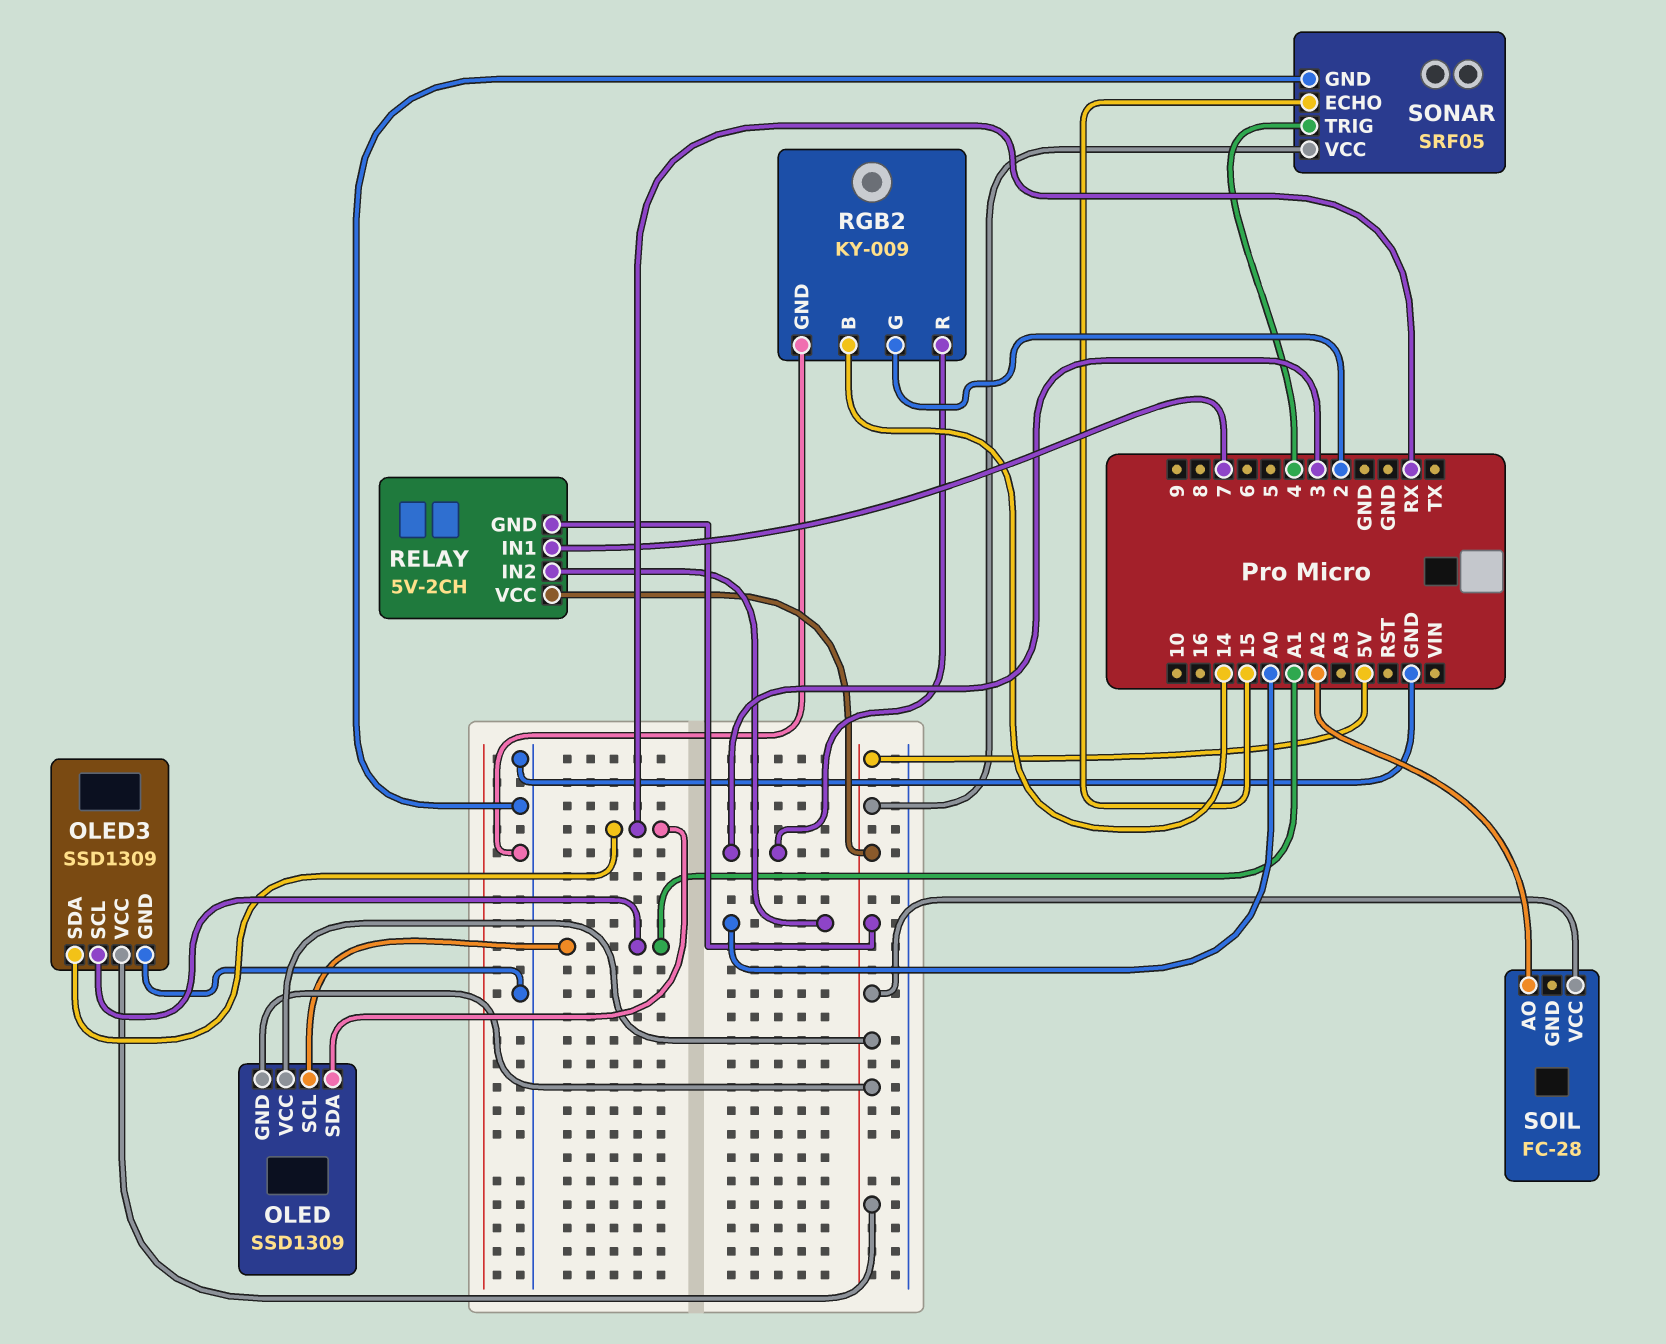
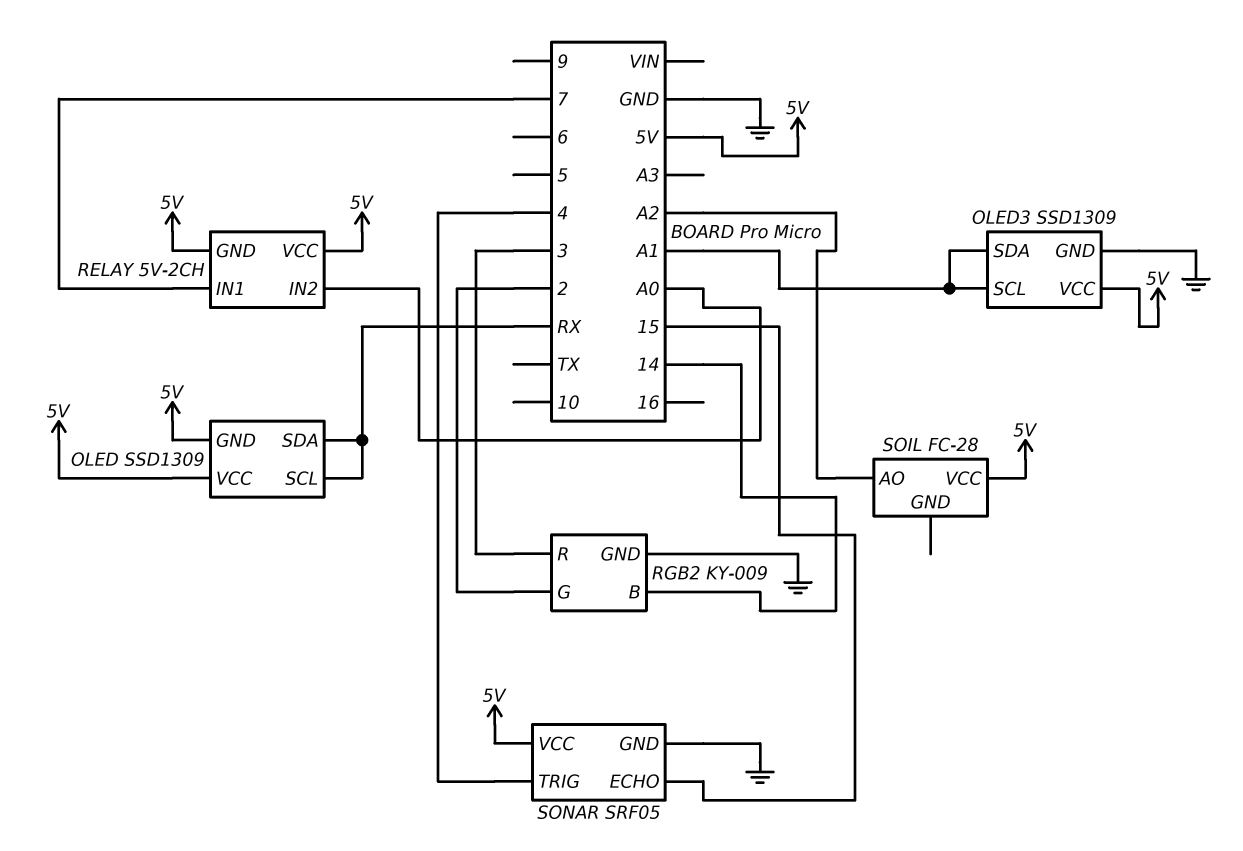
OLED pin SCL: A1 -> RX
OLED3 pin SDA: RX -> A1

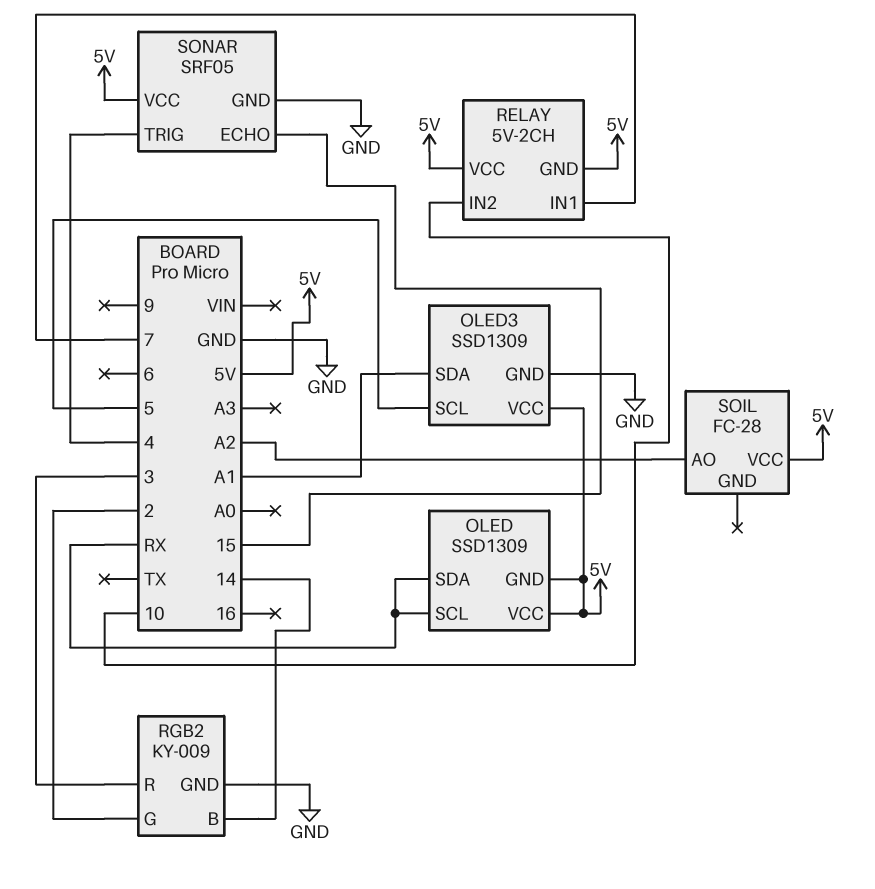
OLED3 pin SCL: A1 -> 5
RELAY pin IN2: A0 -> 10

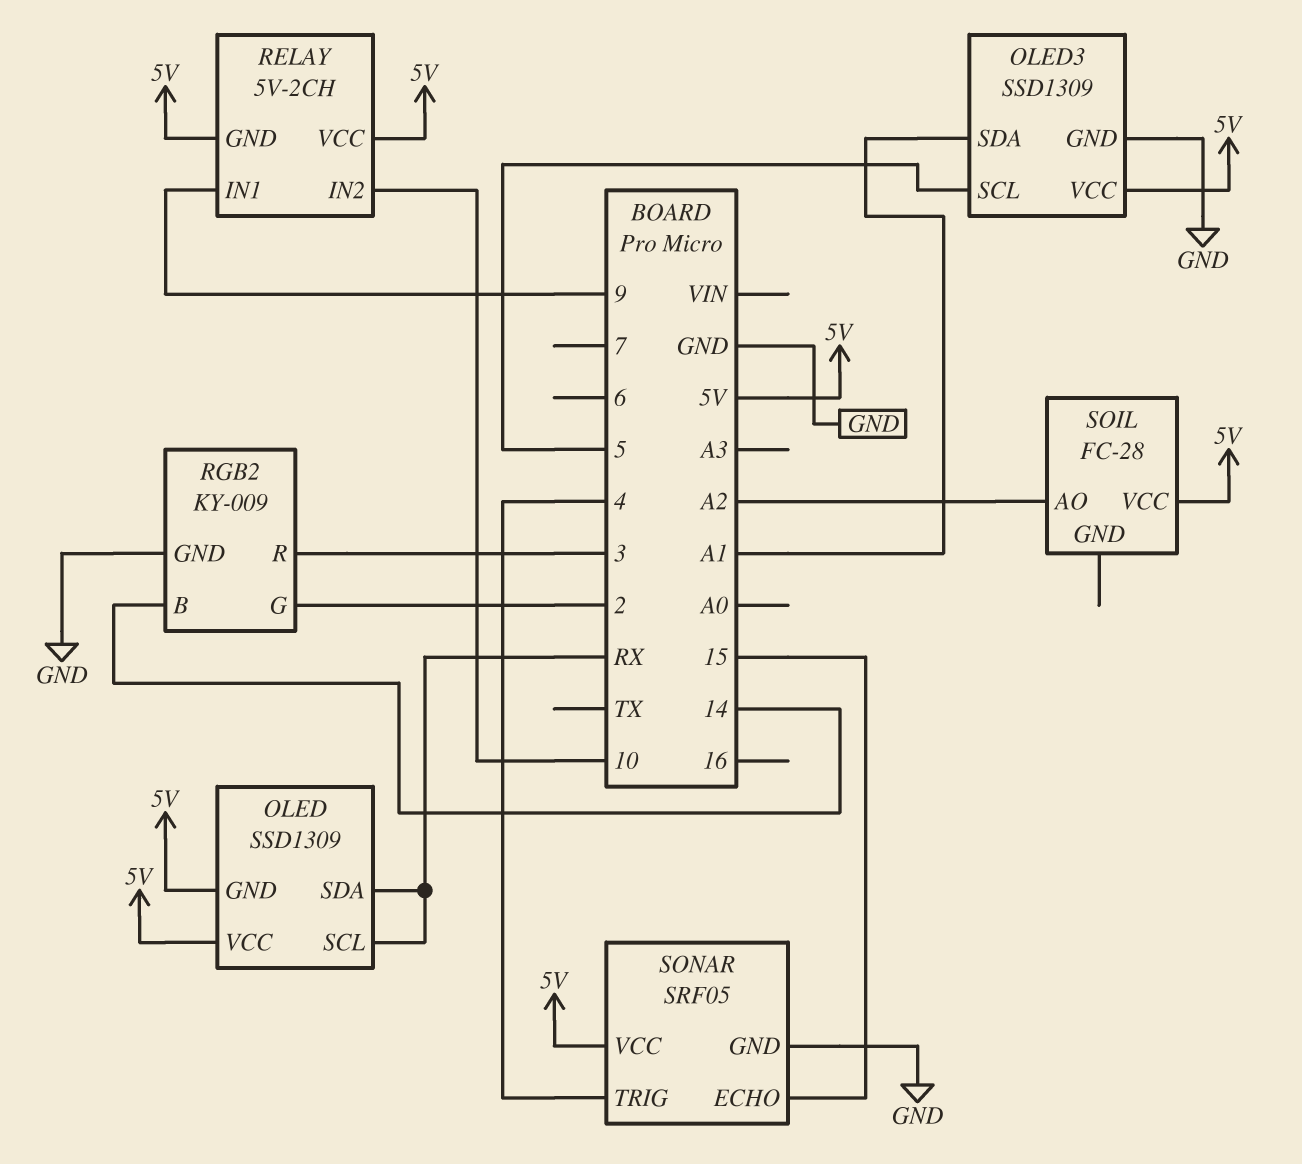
RELAY pin IN1: 7 -> 9

